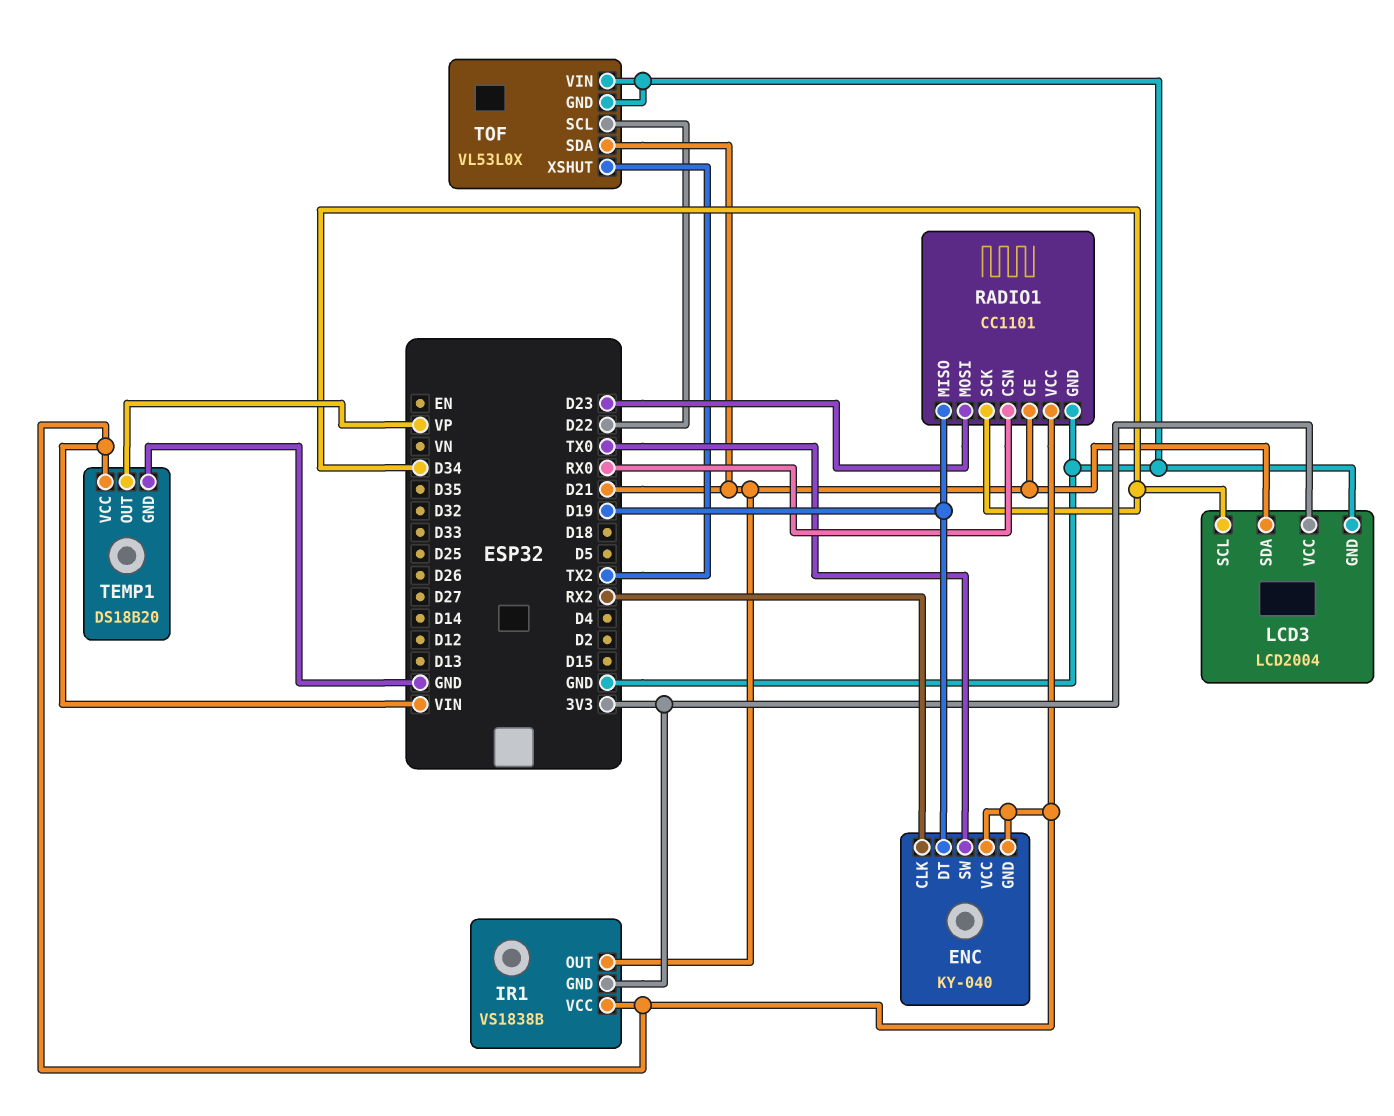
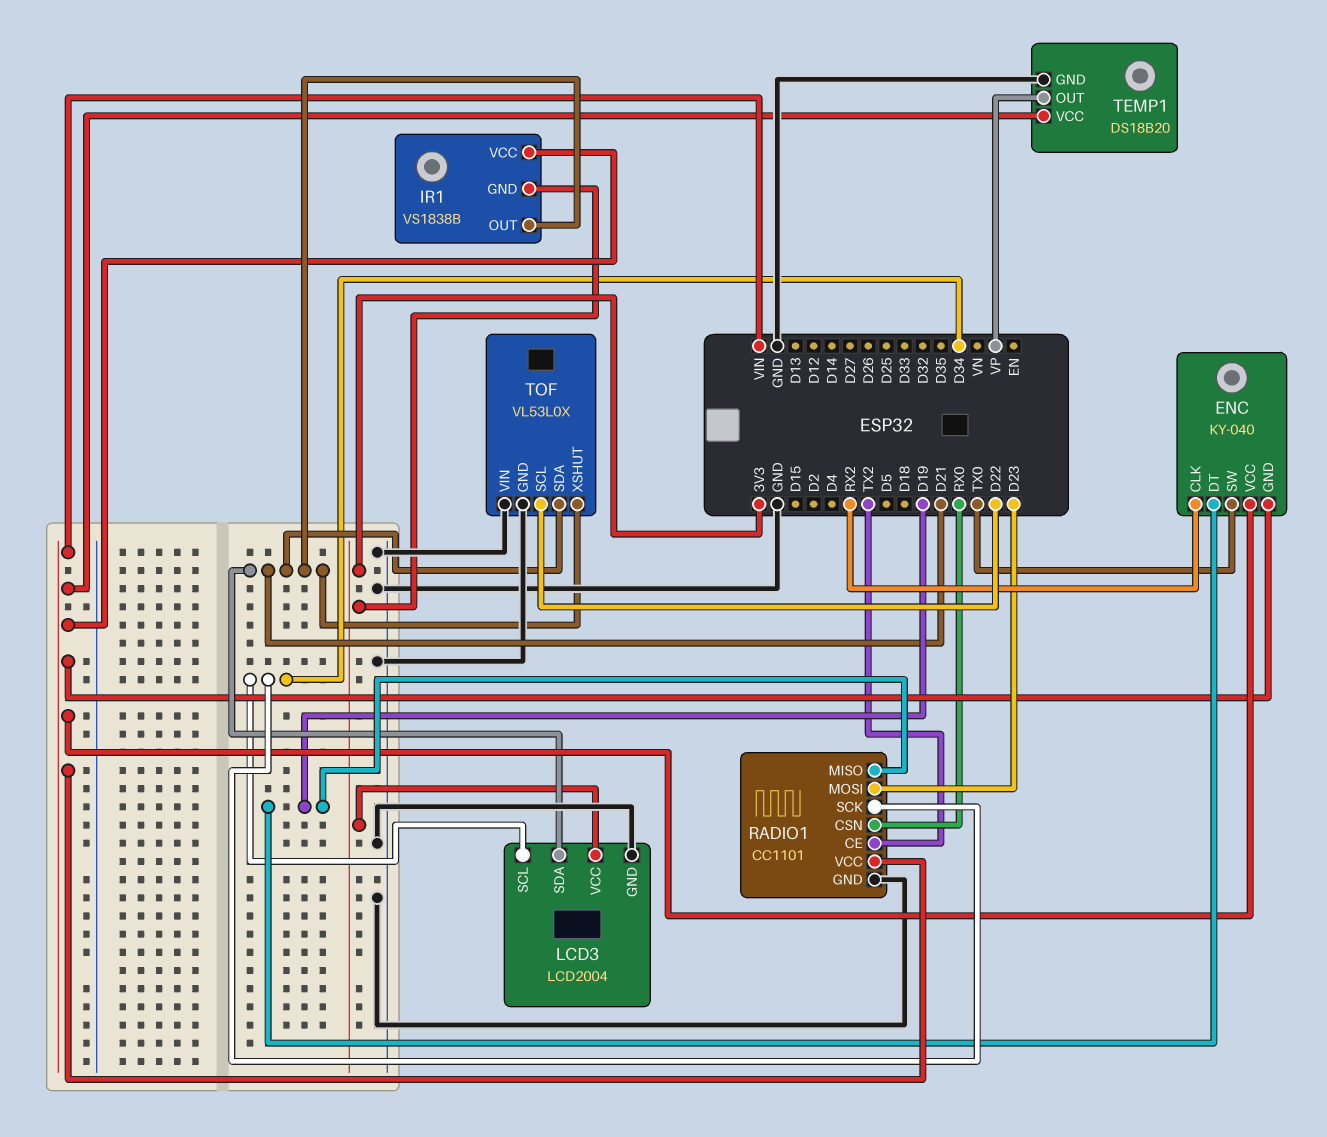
RADIO1 pin CE: D21 -> TX2
TOF pin XSHUT: TX2 -> D21

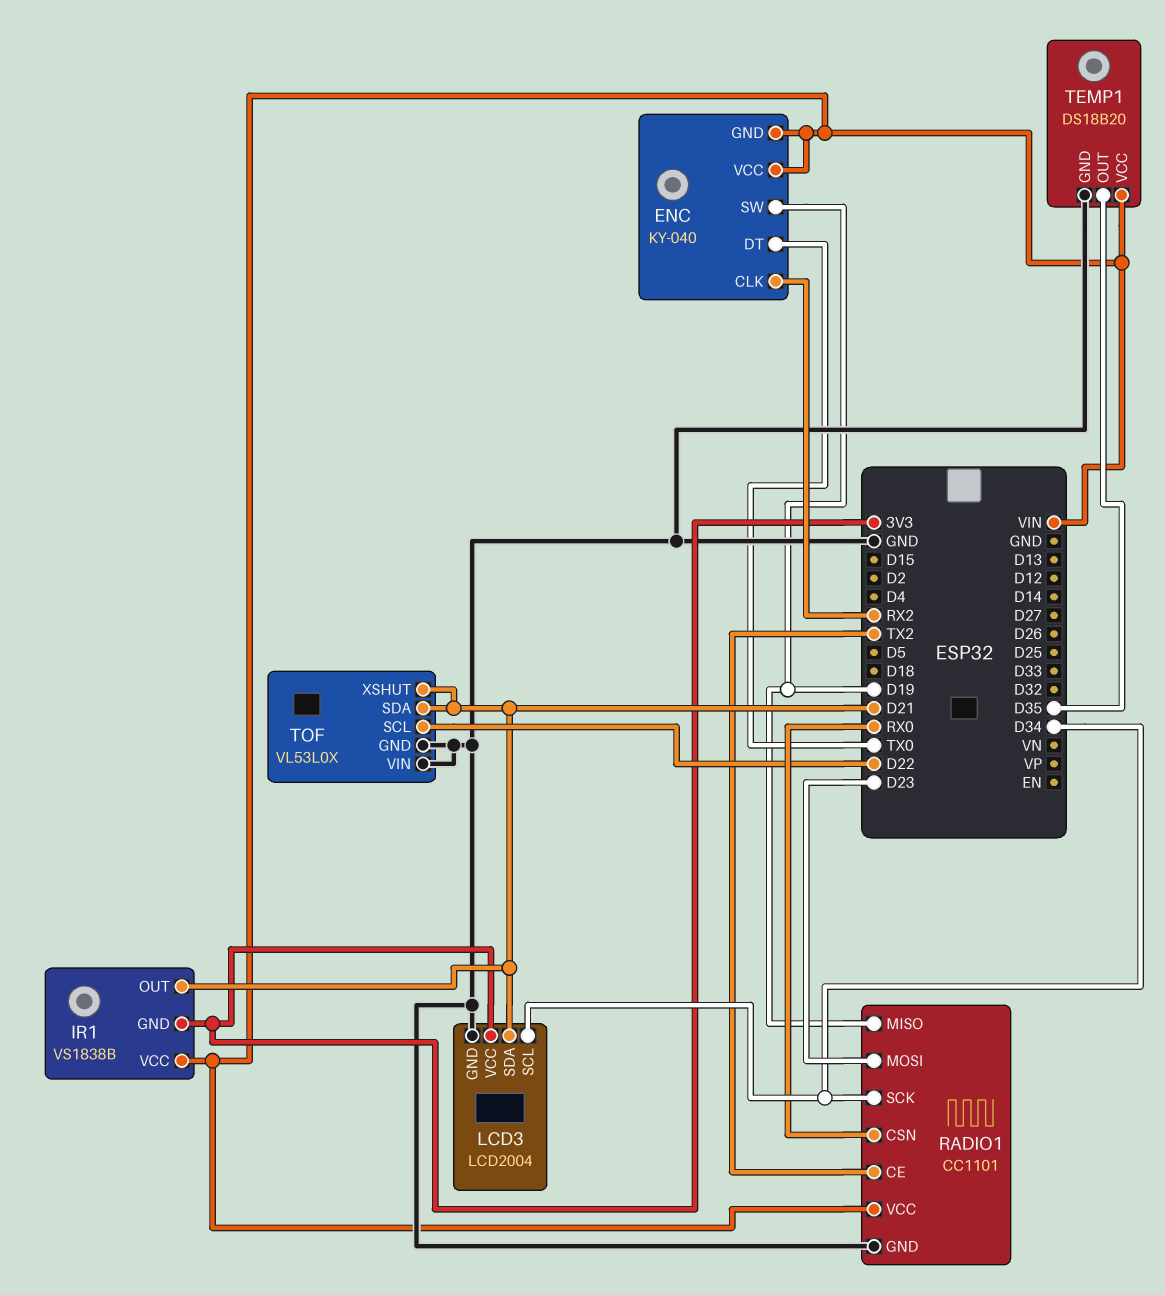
ENC pin DT: D19 -> TX0
ENC pin SW: TX0 -> D19
TEMP1 pin OUT: VP -> D35

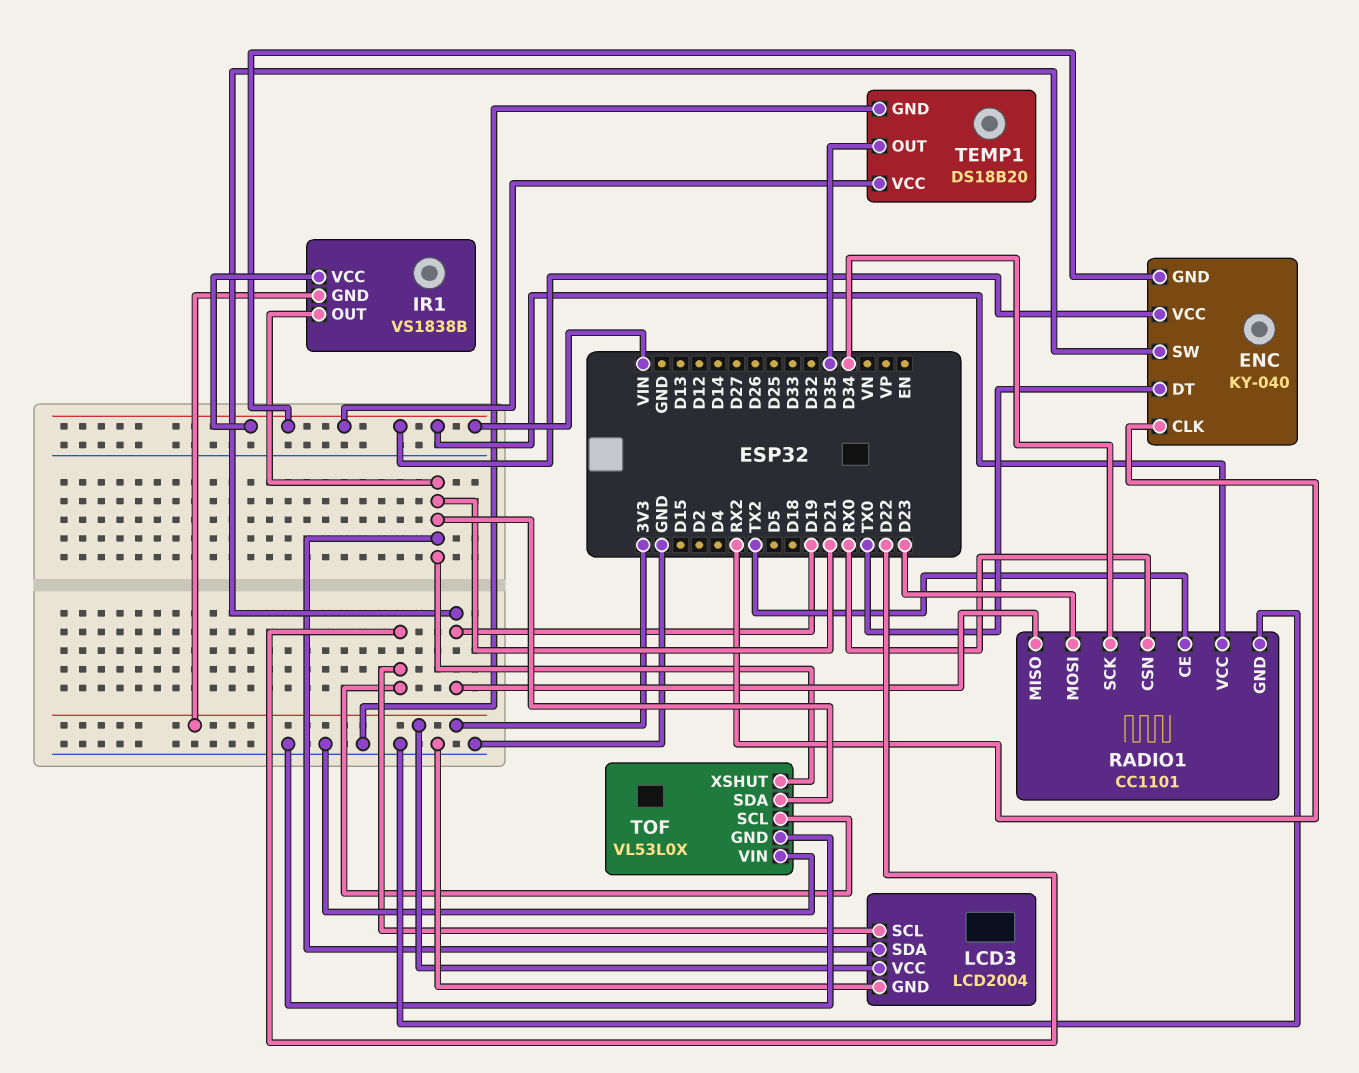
LCD3 pin SCL: D34 -> D22

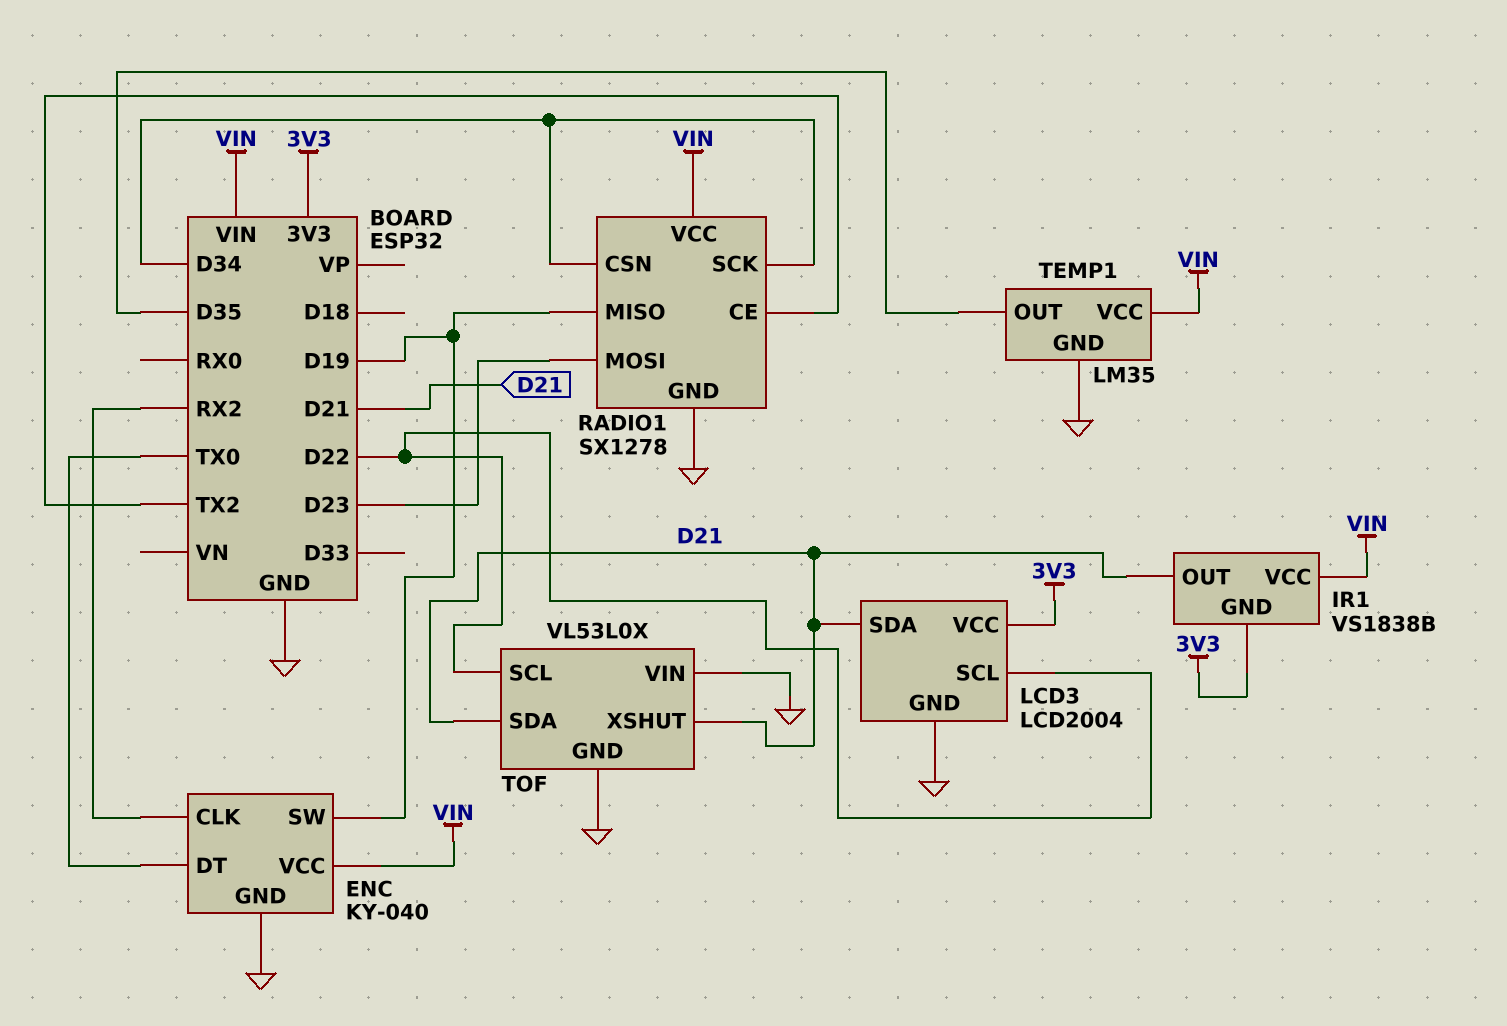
ENC pin GND: VIN -> GND
RADIO1: CC1101 -> SX1278
RADIO1 pin CSN: RX0 -> D34
TEMP1: DS18B20 -> LM35

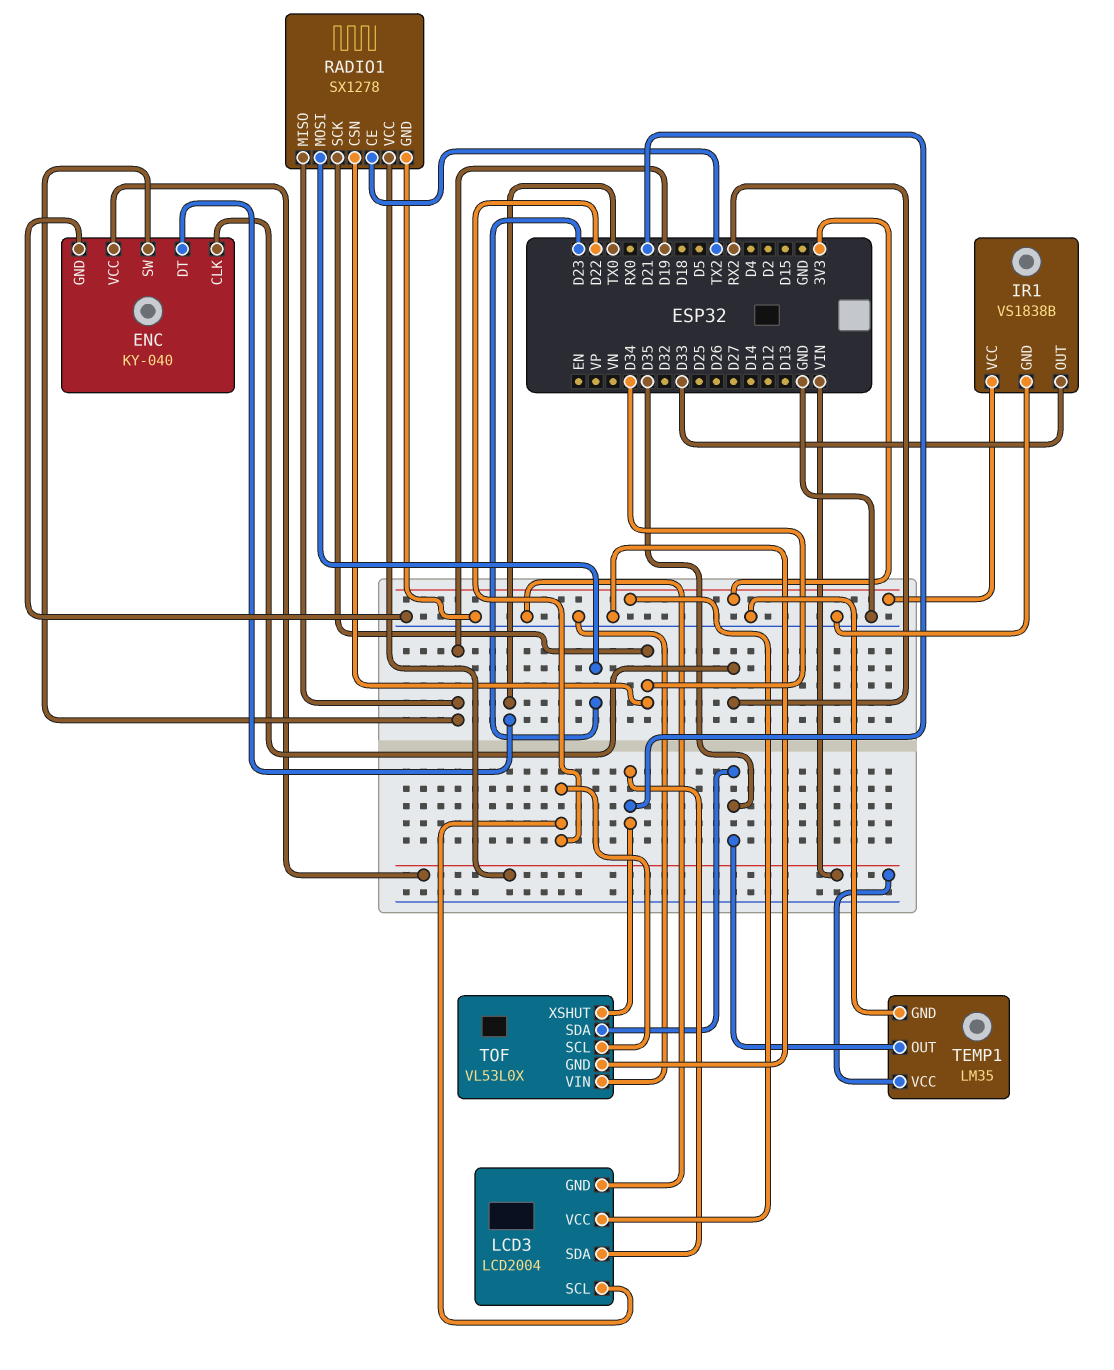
IR1 pin GND: 3V3 -> GND
IR1 pin OUT: D21 -> D33
IR1 pin VCC: VIN -> 3V3
TOF pin SDA: D21 -> D35

